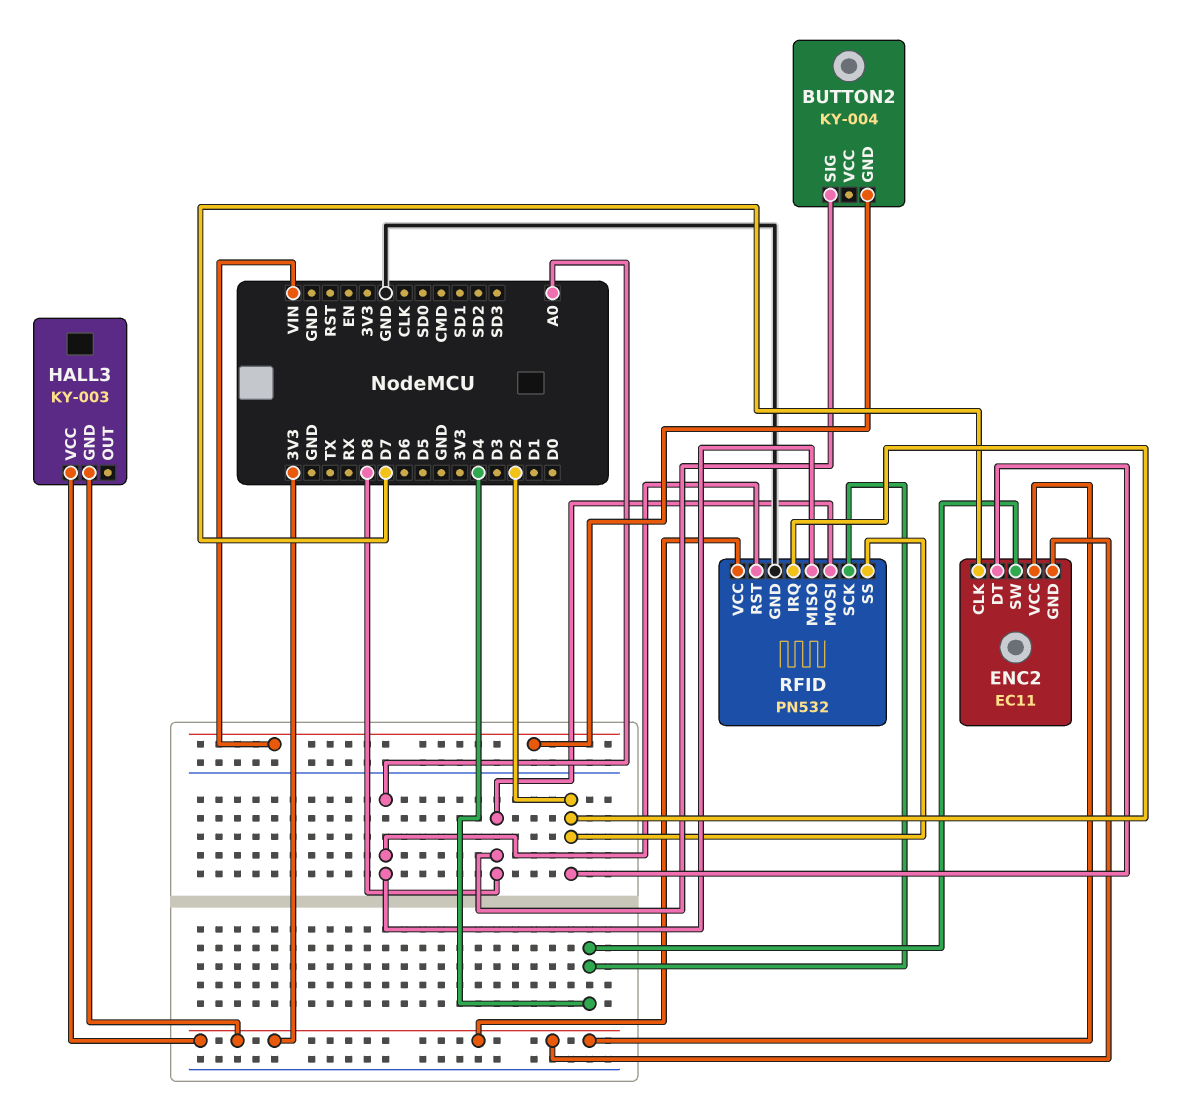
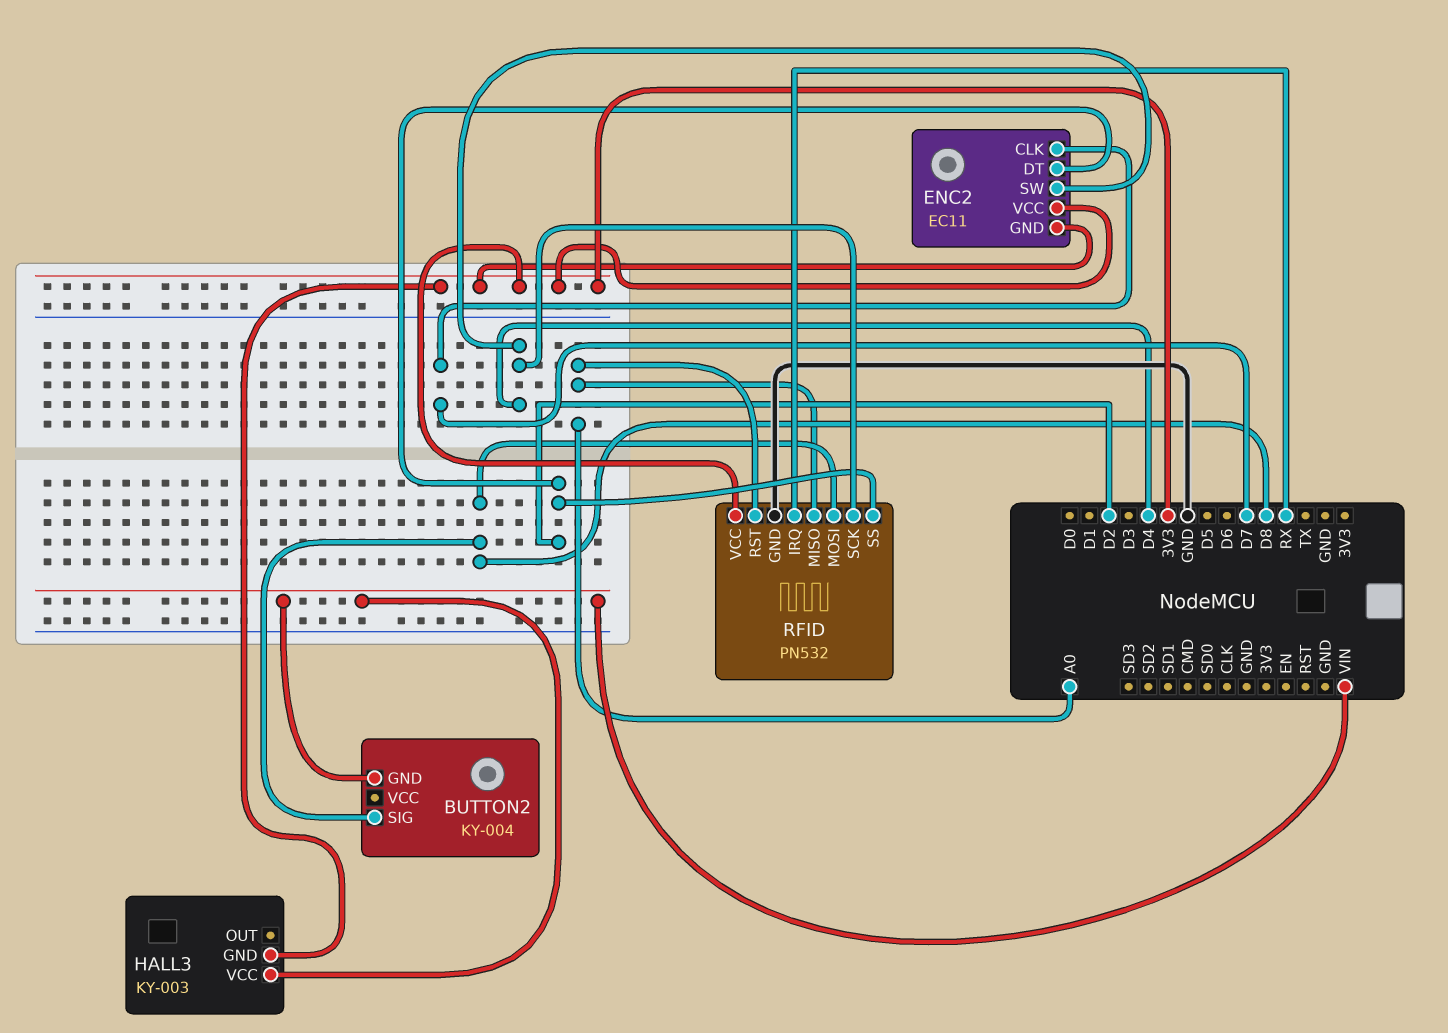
HALL3 pin VCC: 3V3 -> VIN
RFID pin IRQ: D2 -> RX

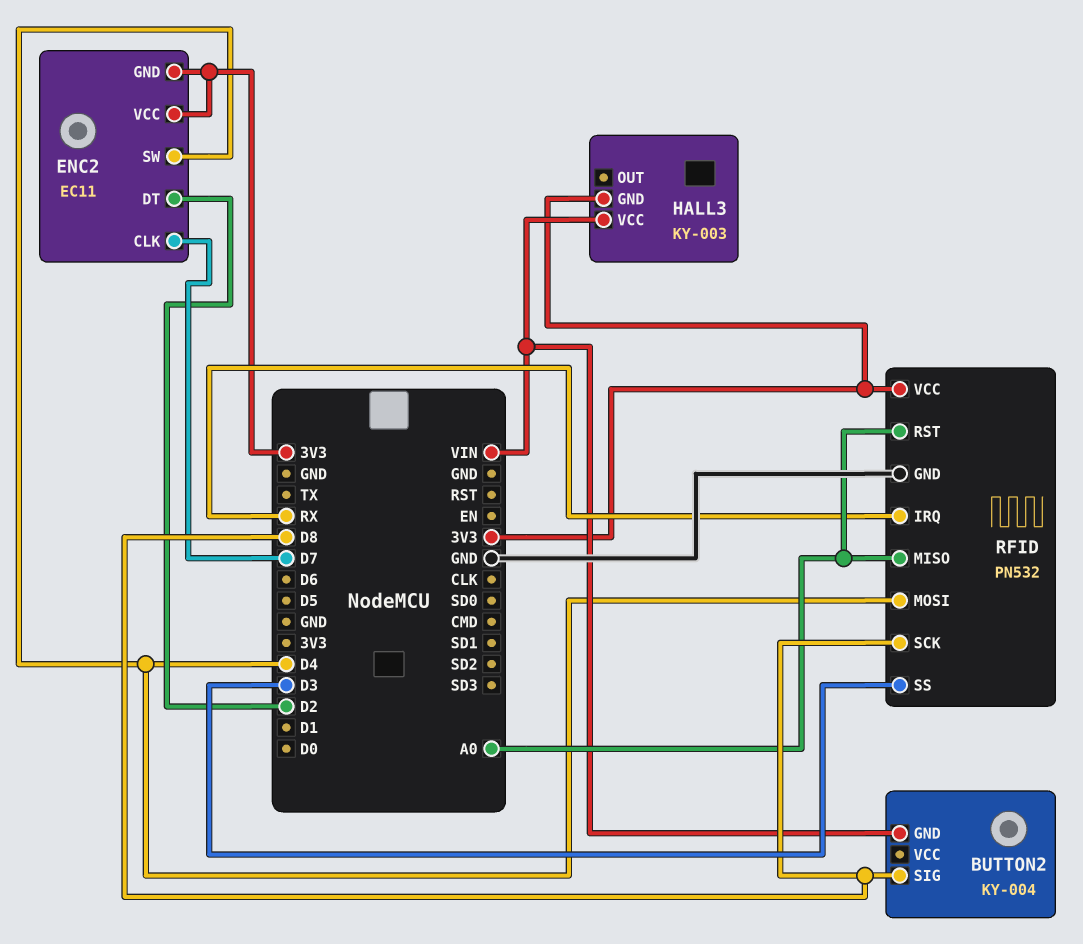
RFID pin MOSI: D8 -> D4
RFID pin SCK: D4 -> D8
RFID pin SS: D2 -> D3

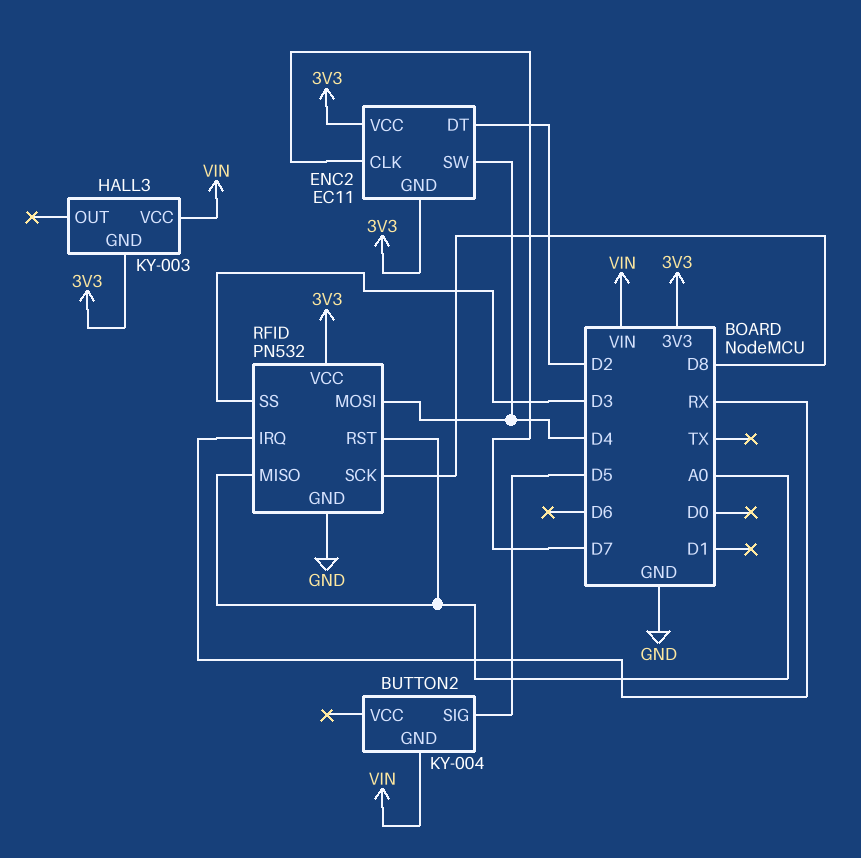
BUTTON2 pin SIG: D8 -> D5

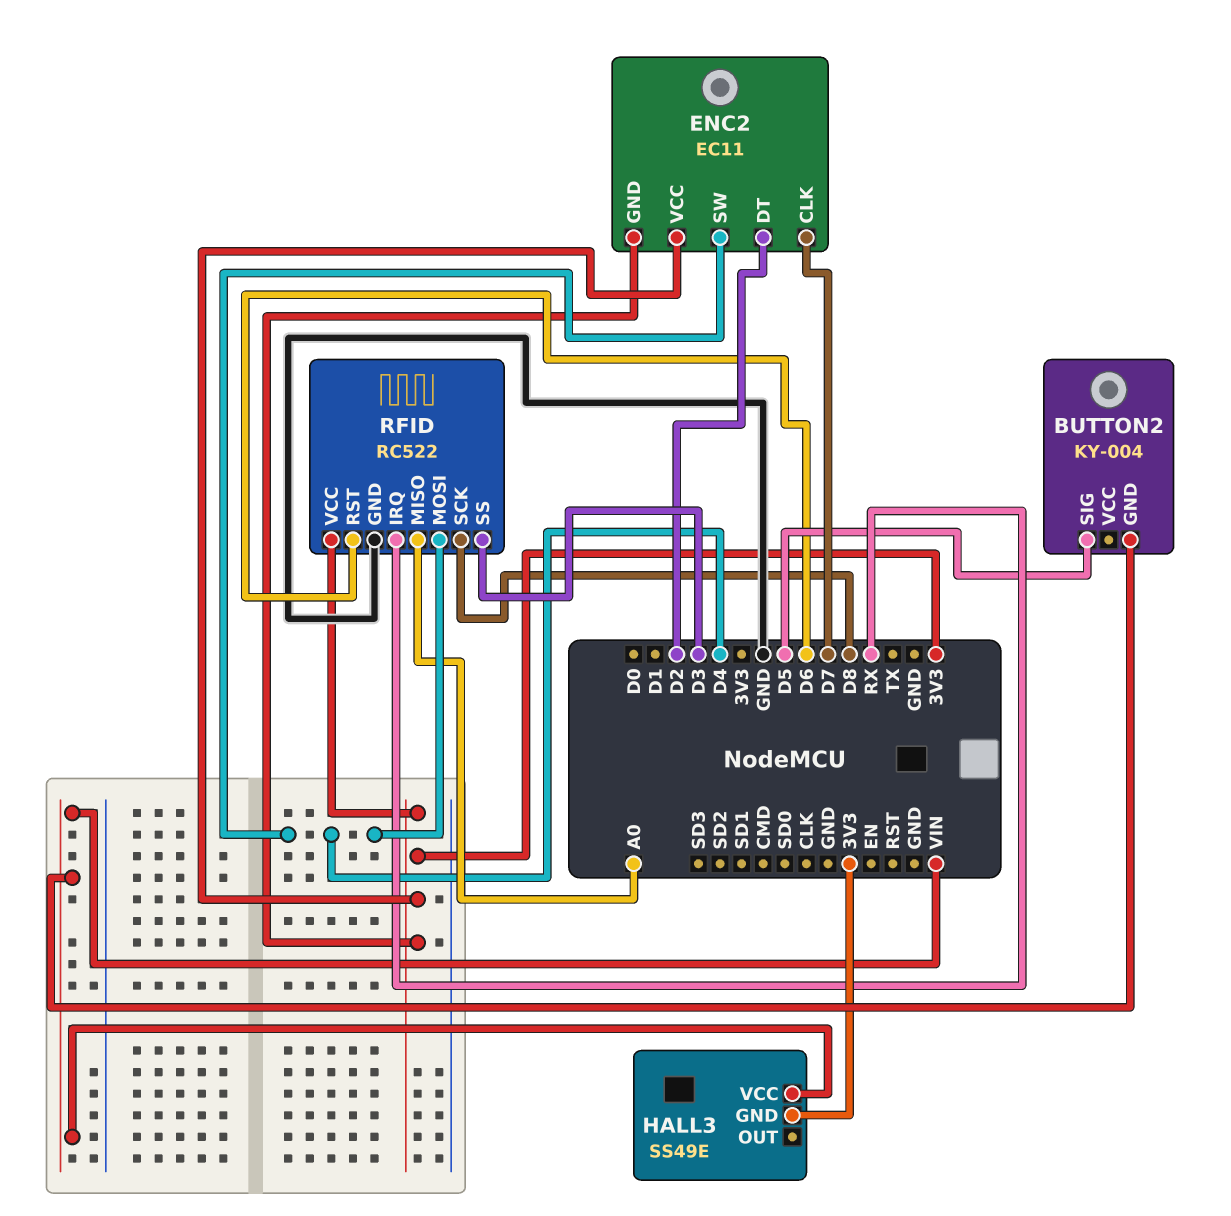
HALL3: KY-003 -> SS49E
RFID: PN532 -> RC522
RFID pin RST: A0 -> D6

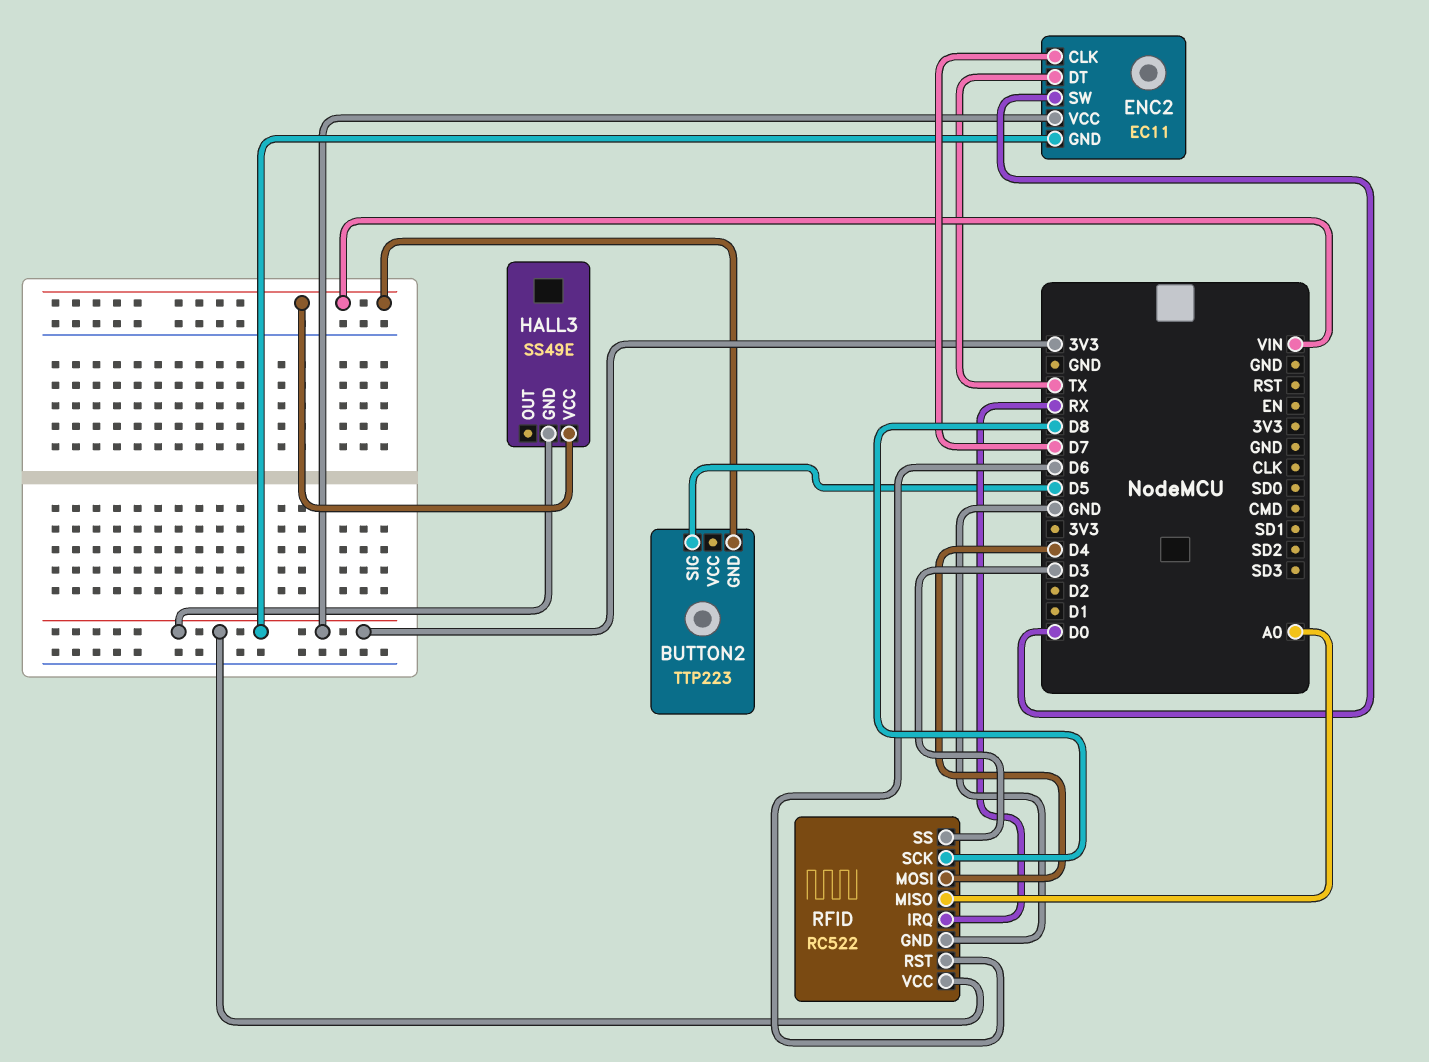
BUTTON2: KY-004 -> TTP223
ENC2 pin DT: D2 -> TX
ENC2 pin SW: D4 -> D0

